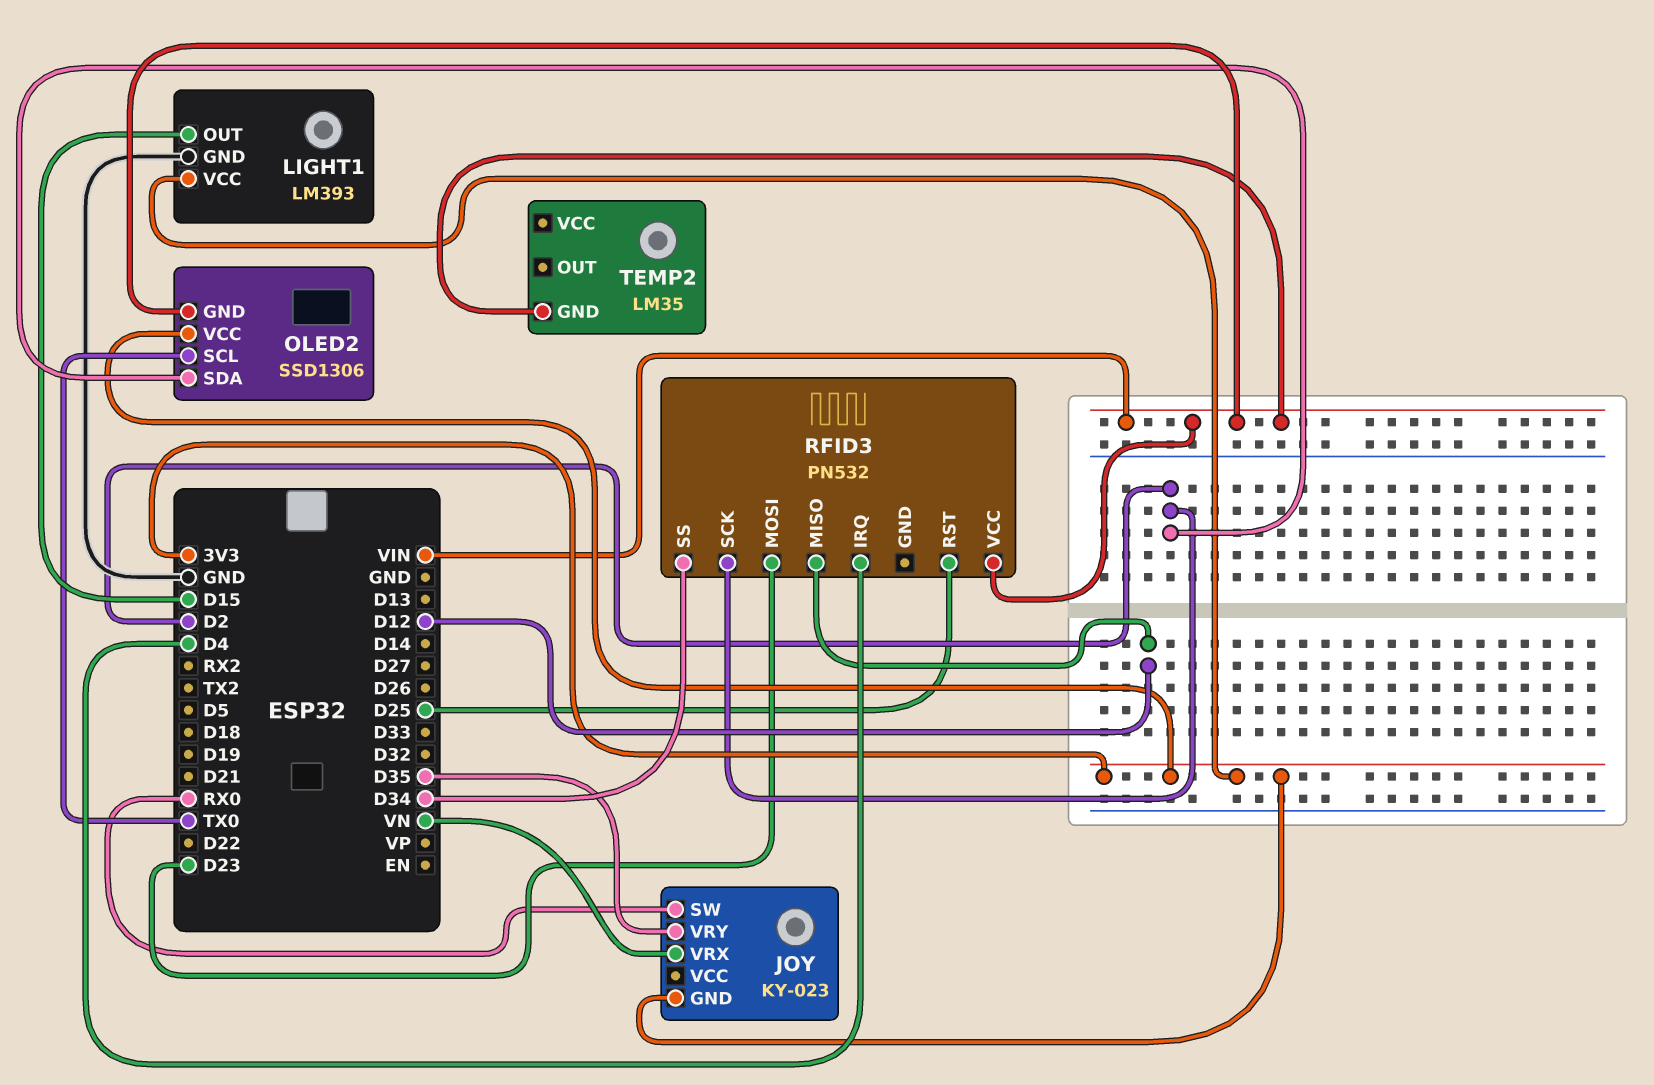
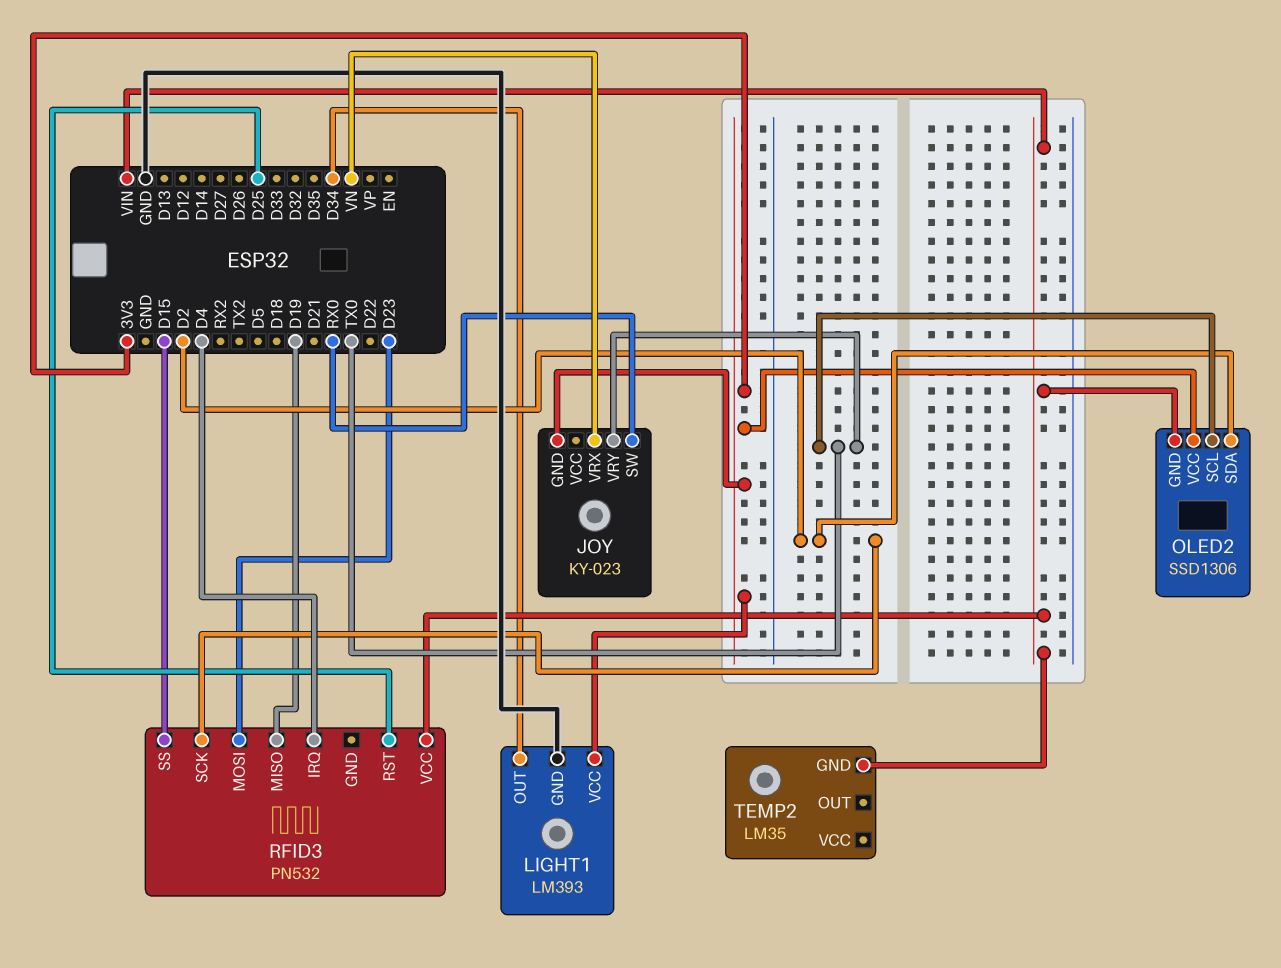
JOY pin VRY: D35 -> TX0
LIGHT1 pin OUT: D15 -> D34
RFID3 pin MISO: D12 -> D19
RFID3 pin SS: D34 -> D15

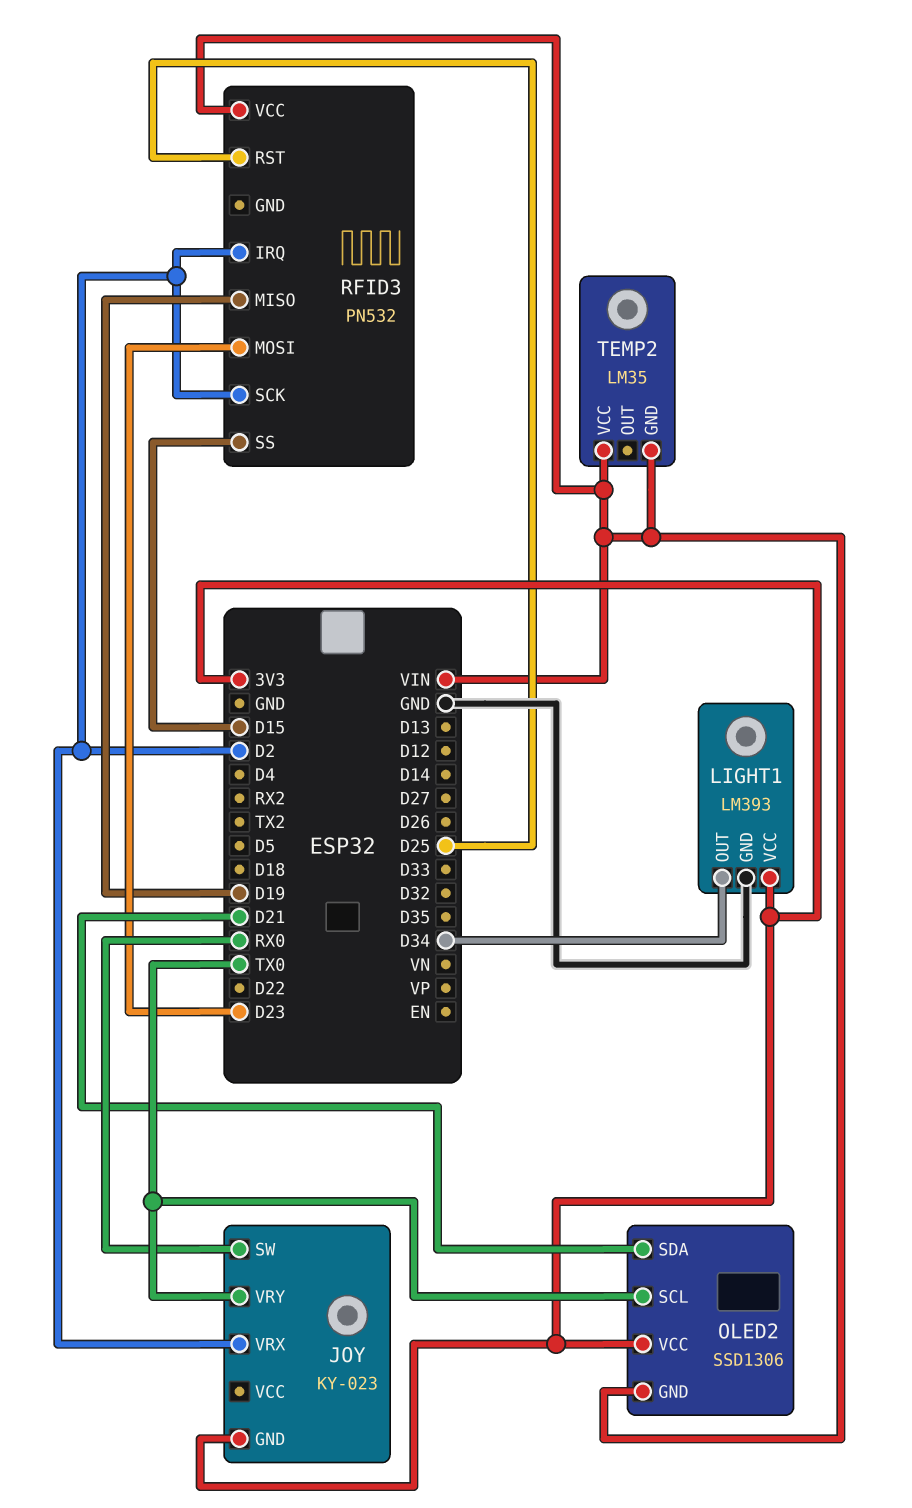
JOY pin VRX: VN -> D2
OLED2 pin SDA: D2 -> D21
RFID3 pin IRQ: D4 -> D2
TEMP2 pin VCC: none -> VIN

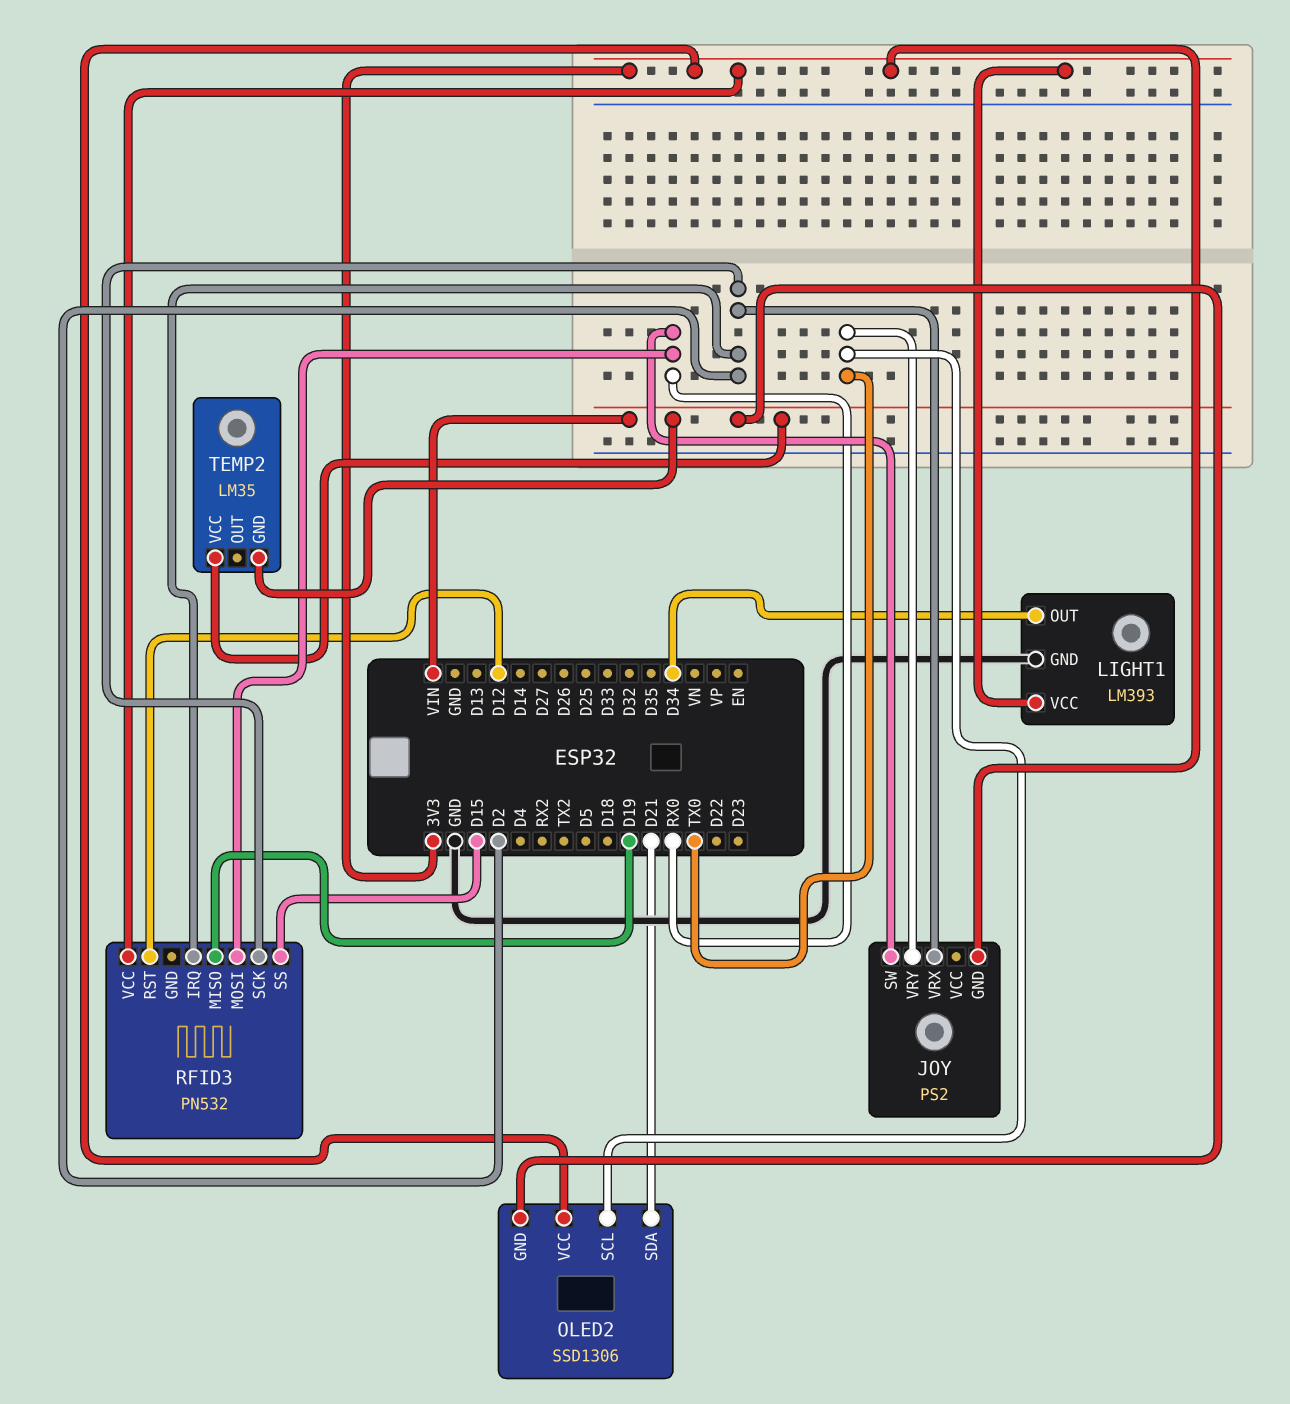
JOY: KY-023 -> PS2
RFID3 pin MOSI: D23 -> RX0
RFID3 pin RST: D25 -> D12
RFID3 pin VCC: VIN -> 3V3

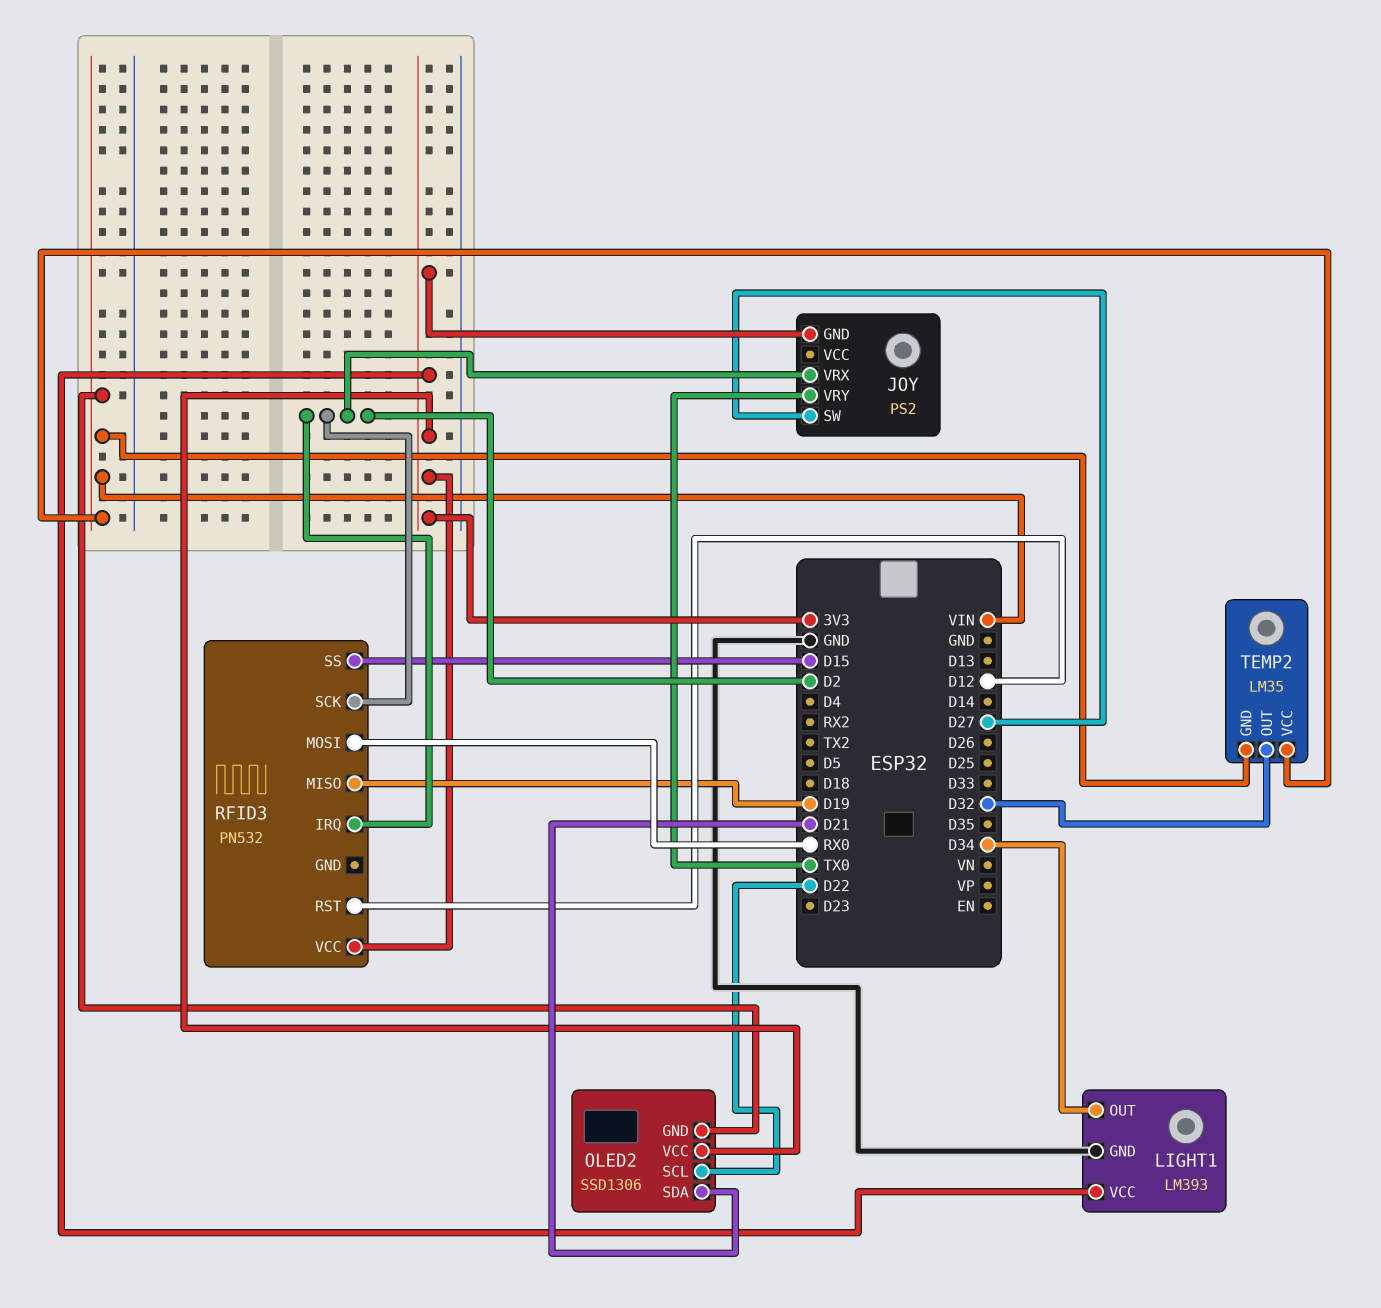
JOY pin SW: RX0 -> D27
OLED2 pin SCL: TX0 -> D22
TEMP2 pin OUT: none -> D32

